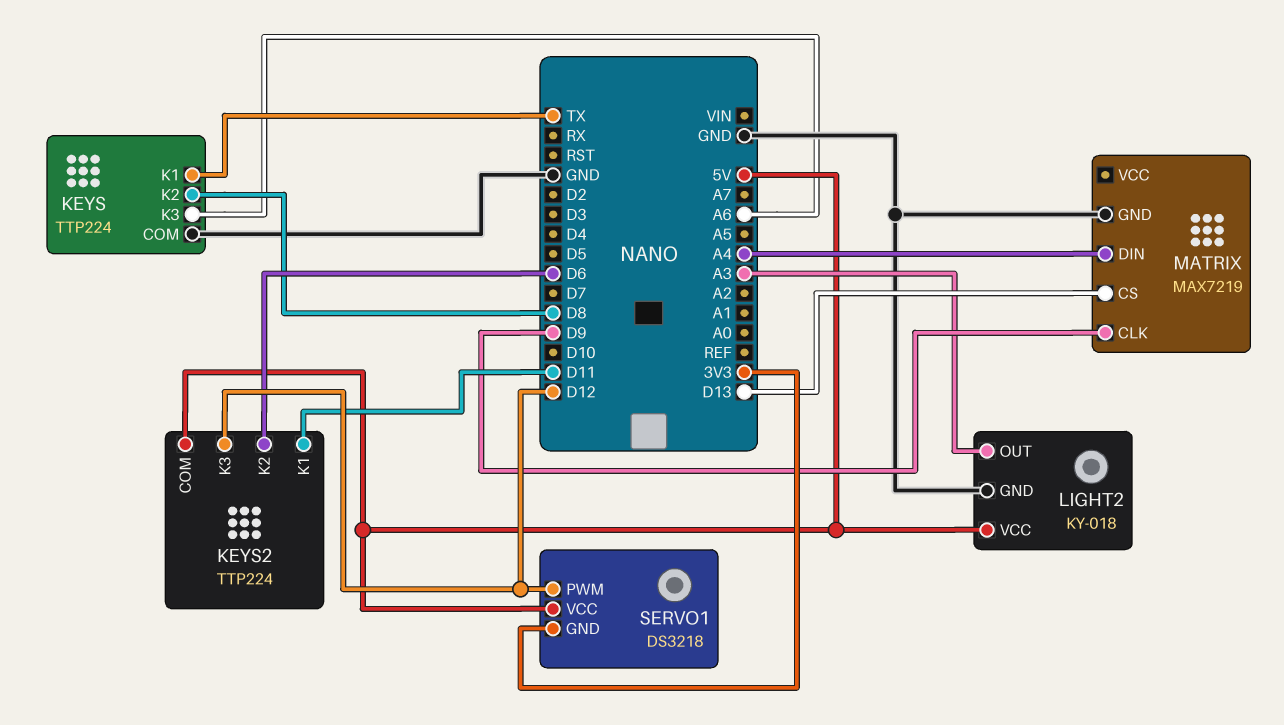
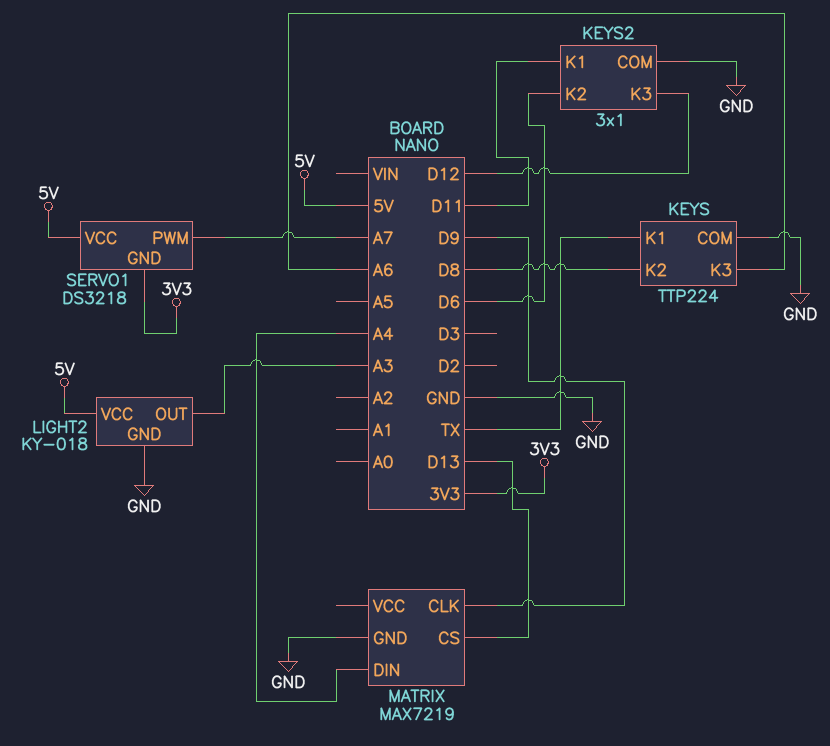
KEYS2: TTP224 -> 3x1
KEYS2 pin COM: 5V -> GND
SERVO1 pin PWM: D12 -> A7

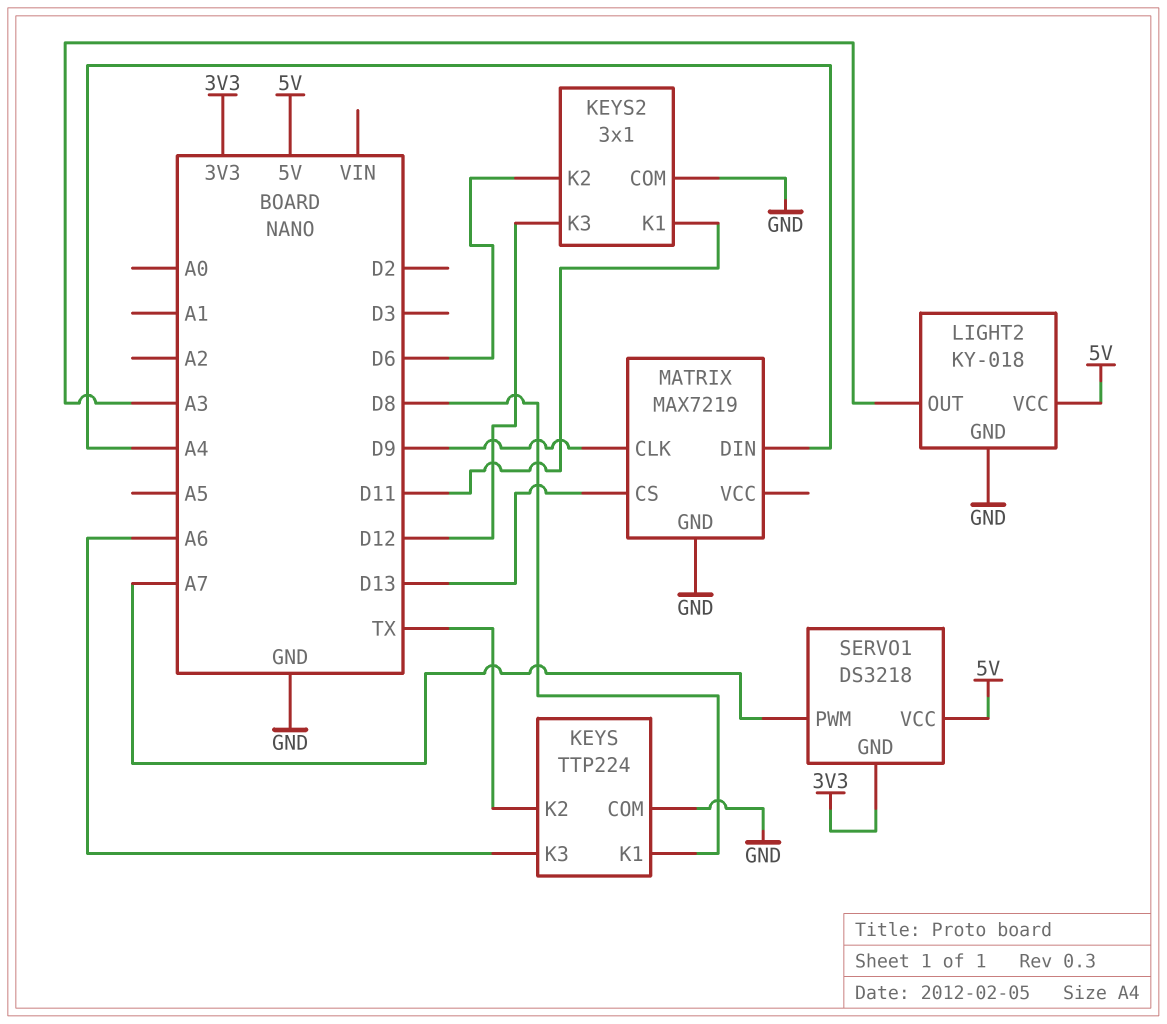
KEYS pin K1: TX -> D8
KEYS pin K2: D8 -> TX

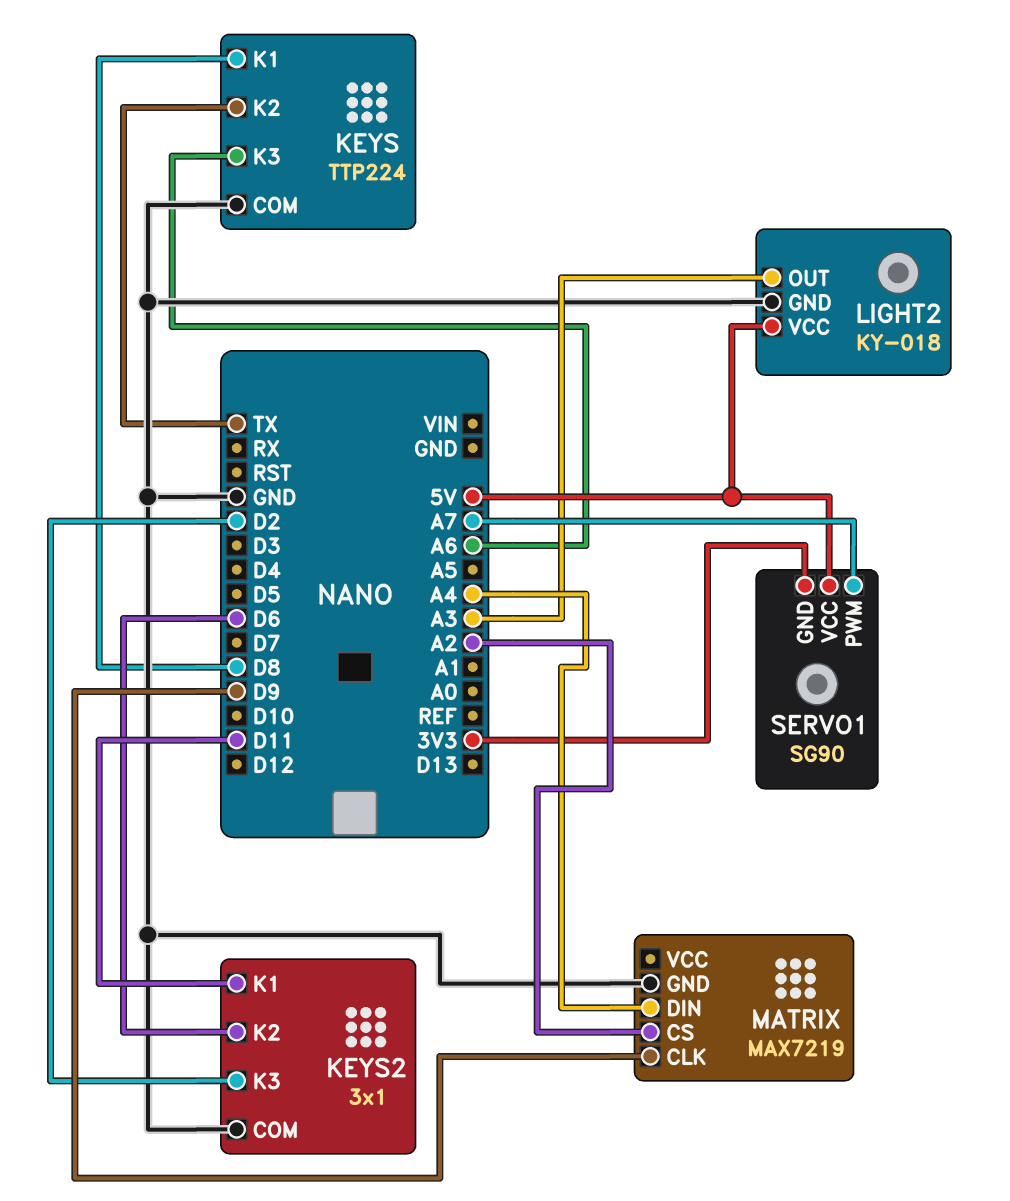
KEYS2 pin K3: D12 -> D2
MATRIX pin CS: D13 -> A2
SERVO1: DS3218 -> SG90

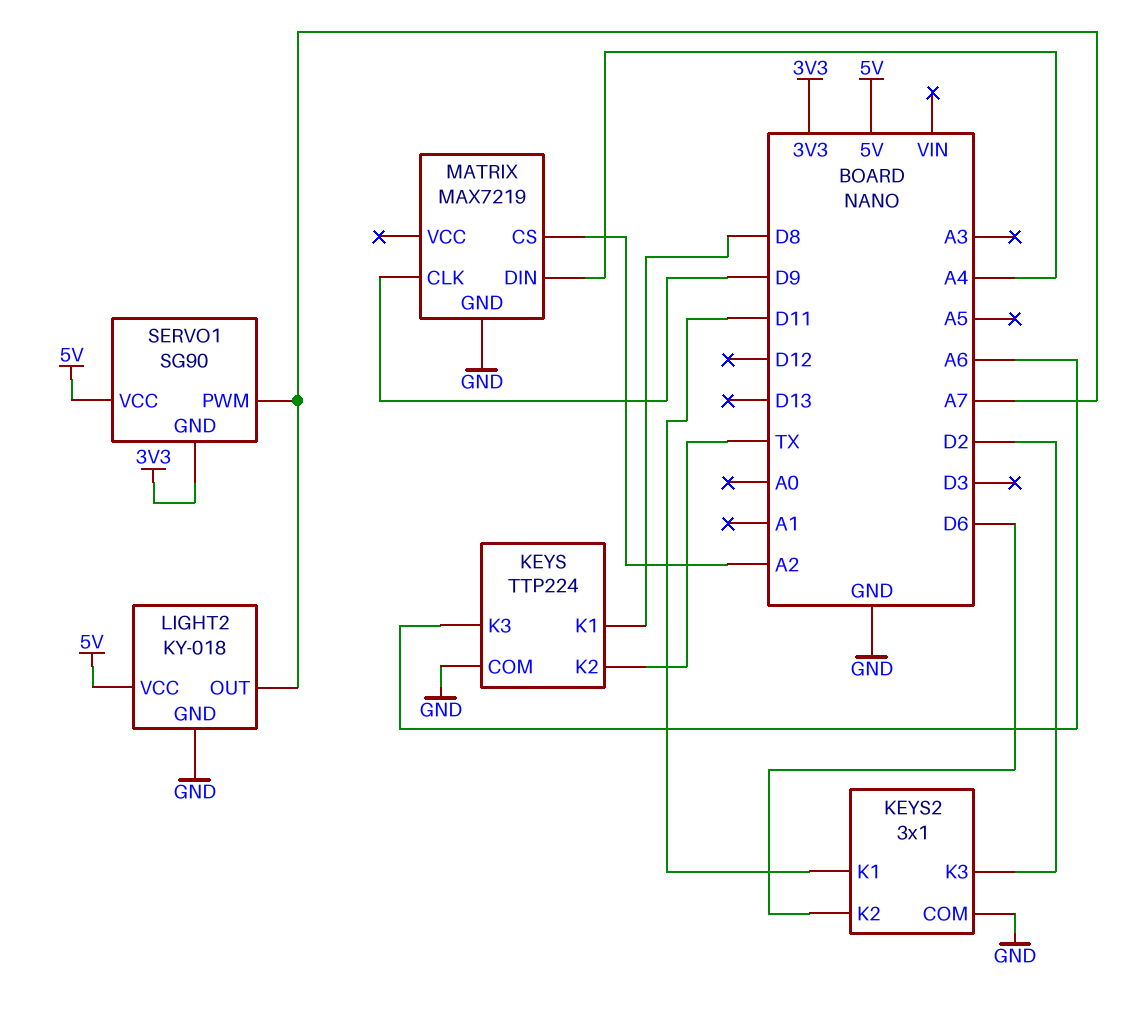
LIGHT2 pin OUT: A3 -> A7

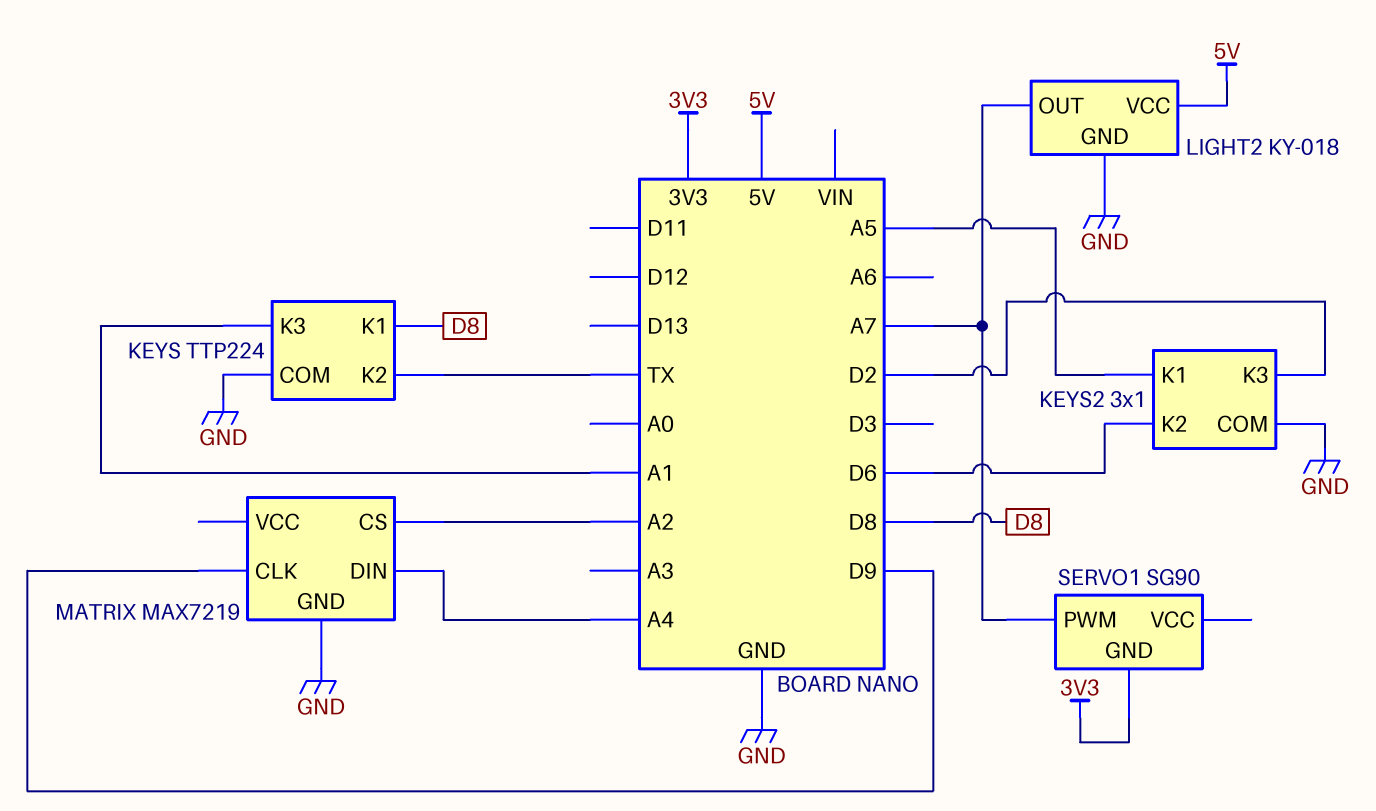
KEYS pin K3: A6 -> A1
KEYS2 pin K1: D11 -> A5
SERVO1 pin VCC: 5V -> none

